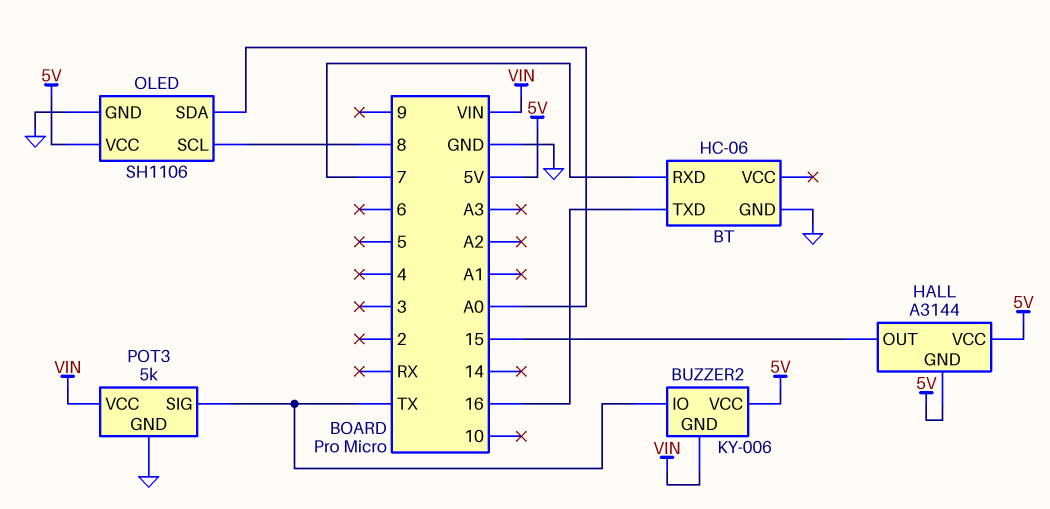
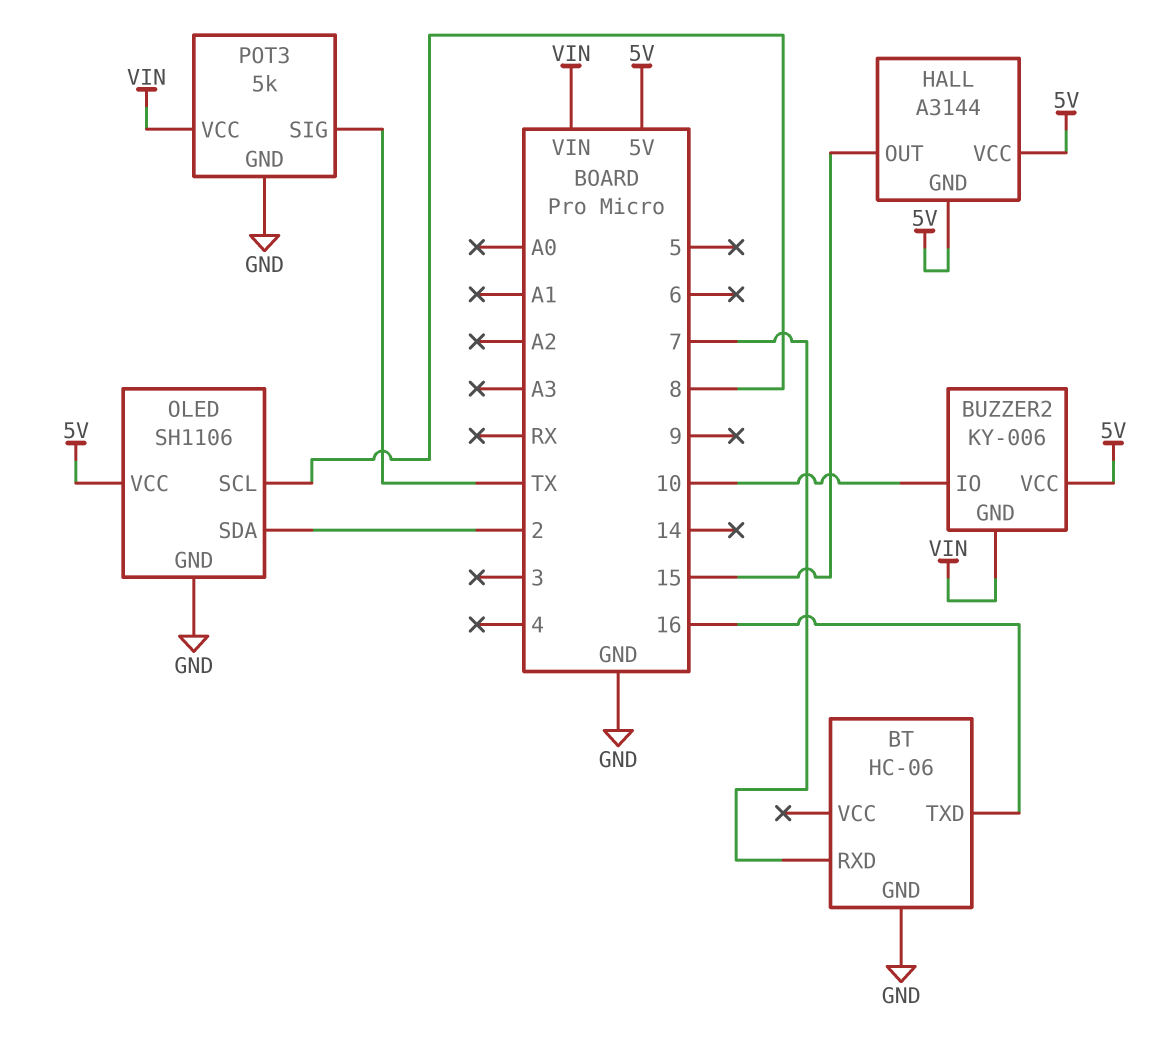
BUZZER2 pin IO: TX -> 10
OLED pin SDA: A0 -> 2

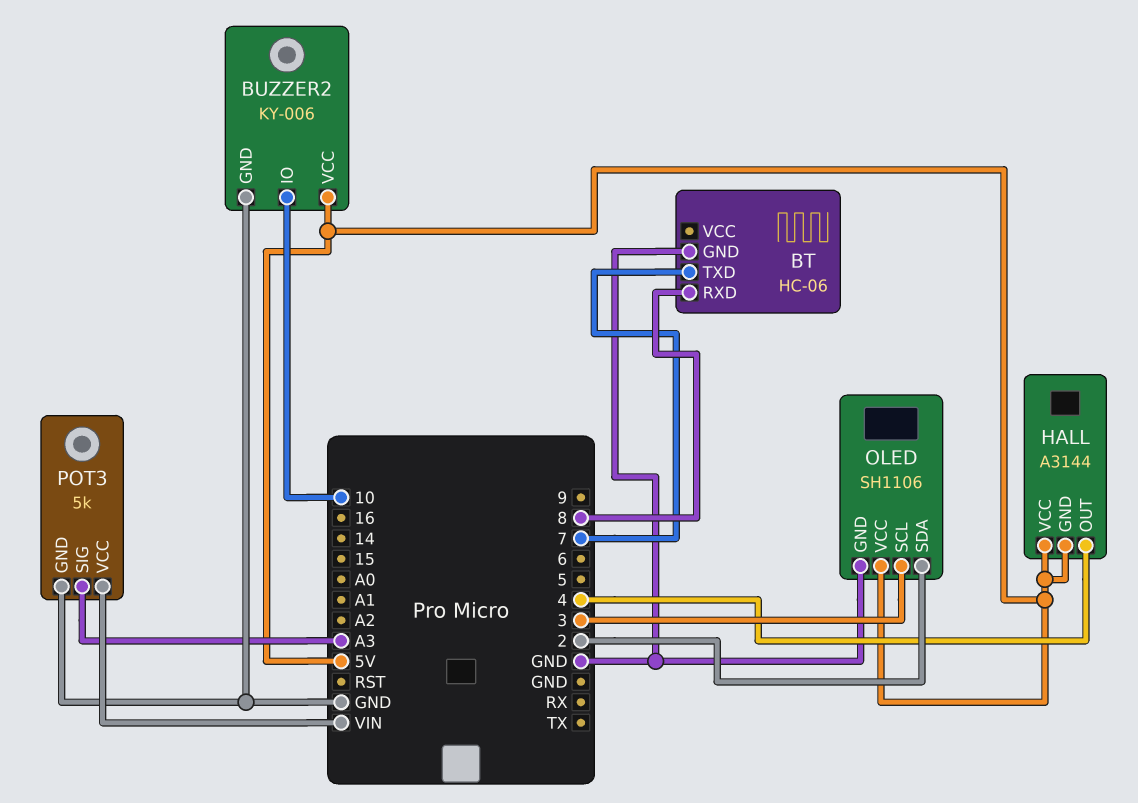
BT pin RXD: 7 -> 8
BT pin TXD: 16 -> 7
BUZZER2 pin GND: VIN -> GND
HALL pin OUT: 15 -> 4
OLED pin SCL: 8 -> 3
POT3 pin SIG: TX -> A3

